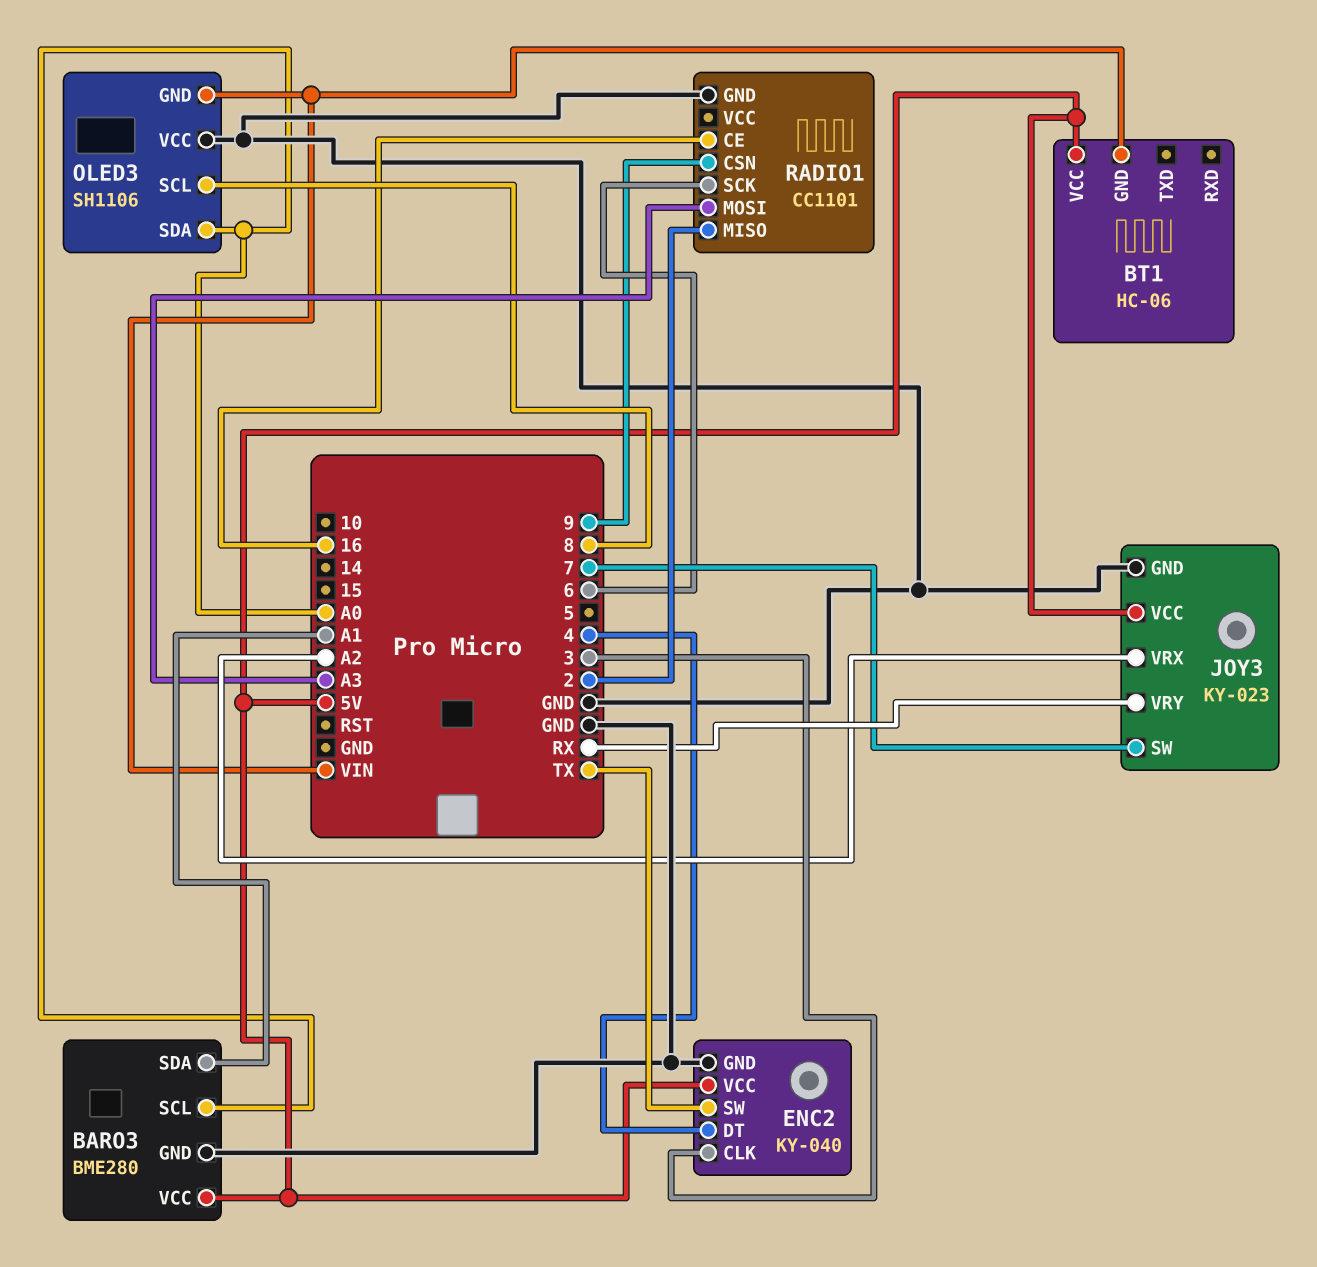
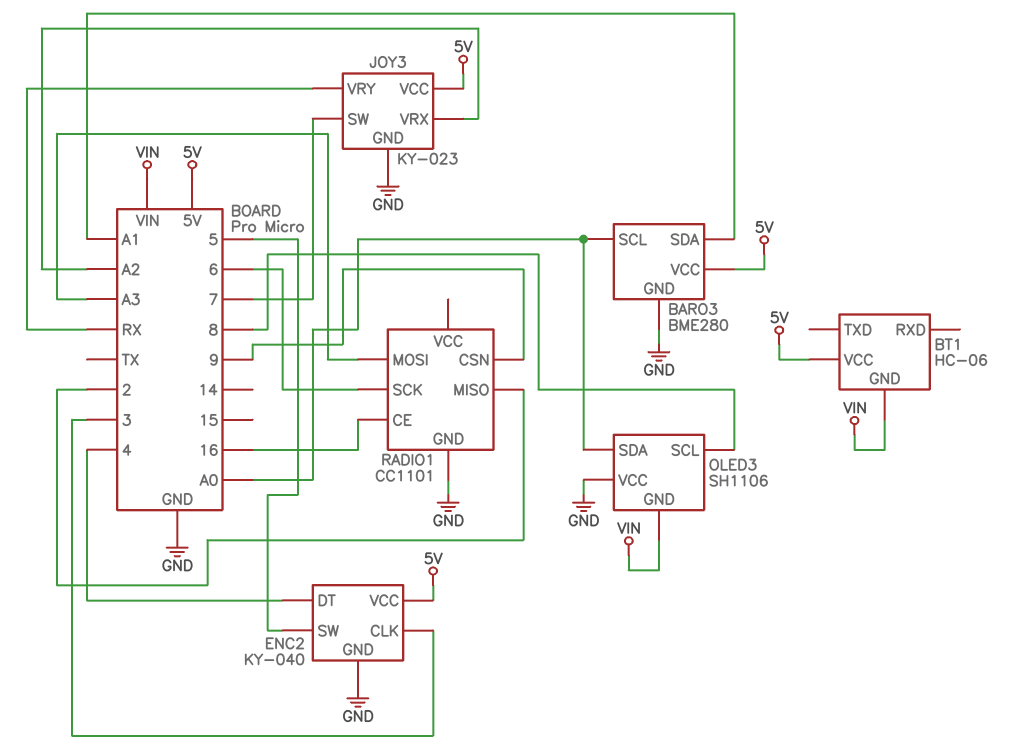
ENC2 pin SW: TX -> 5

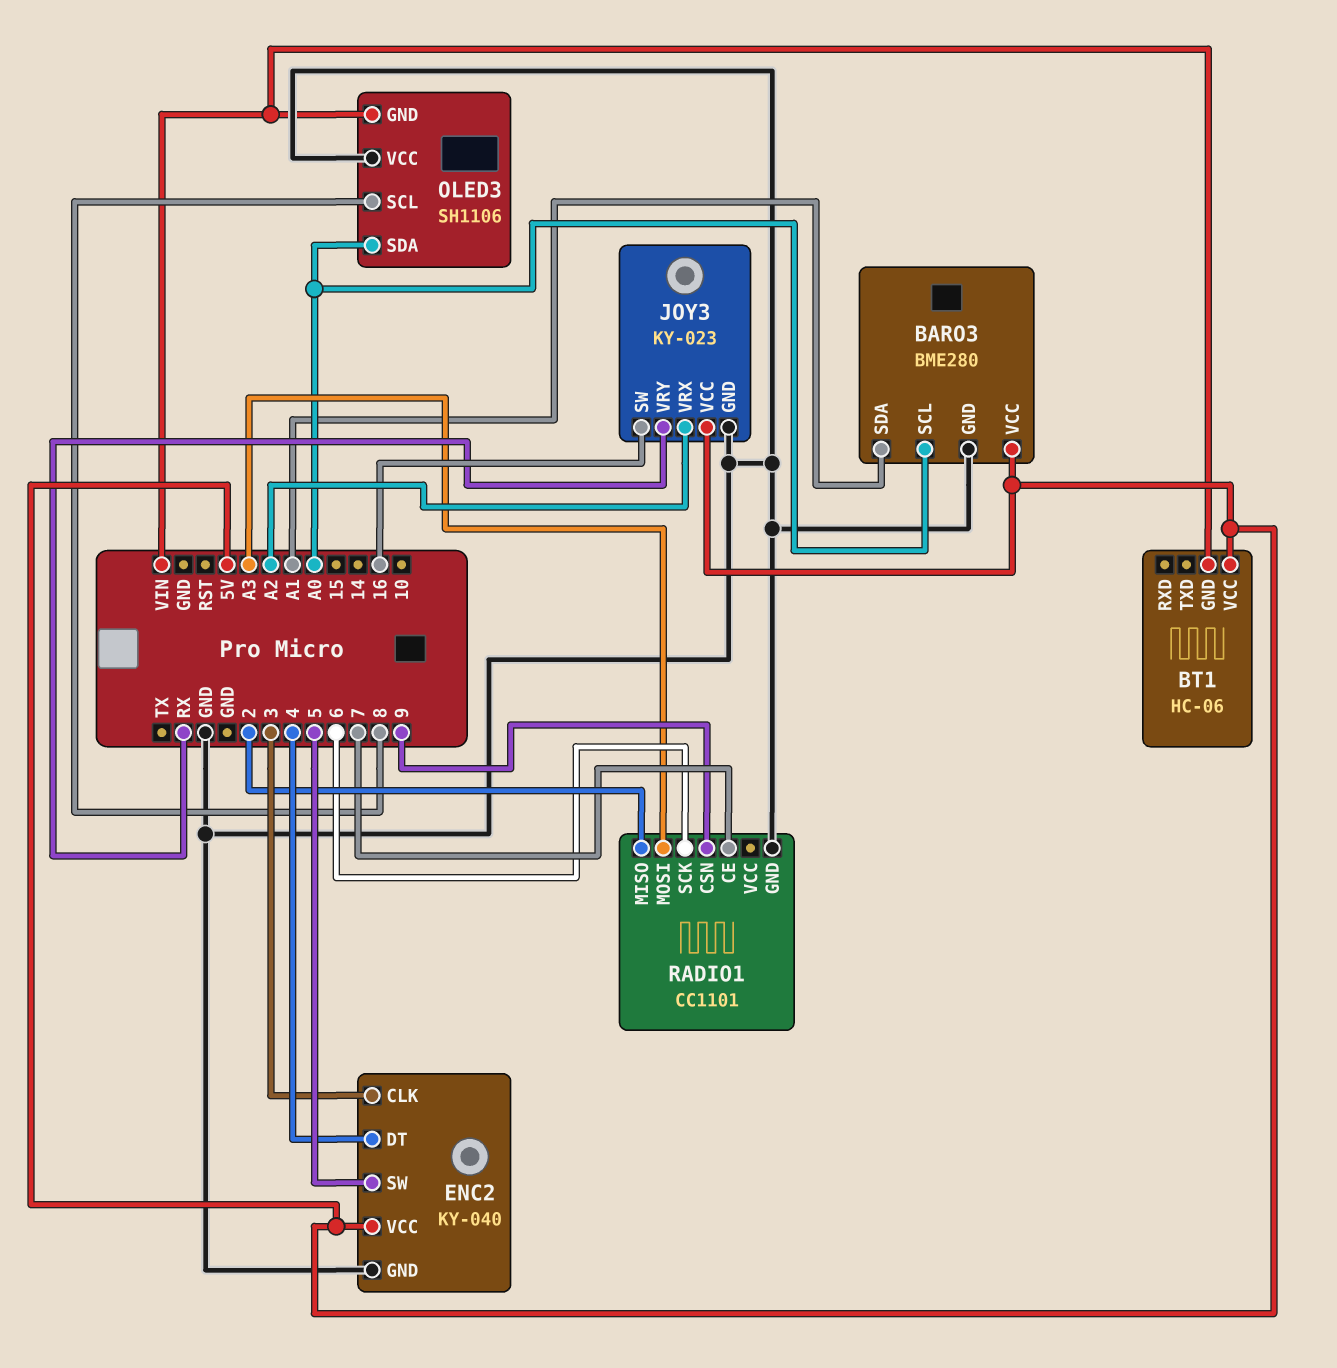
JOY3 pin SW: 7 -> 16
RADIO1 pin CE: 16 -> 7

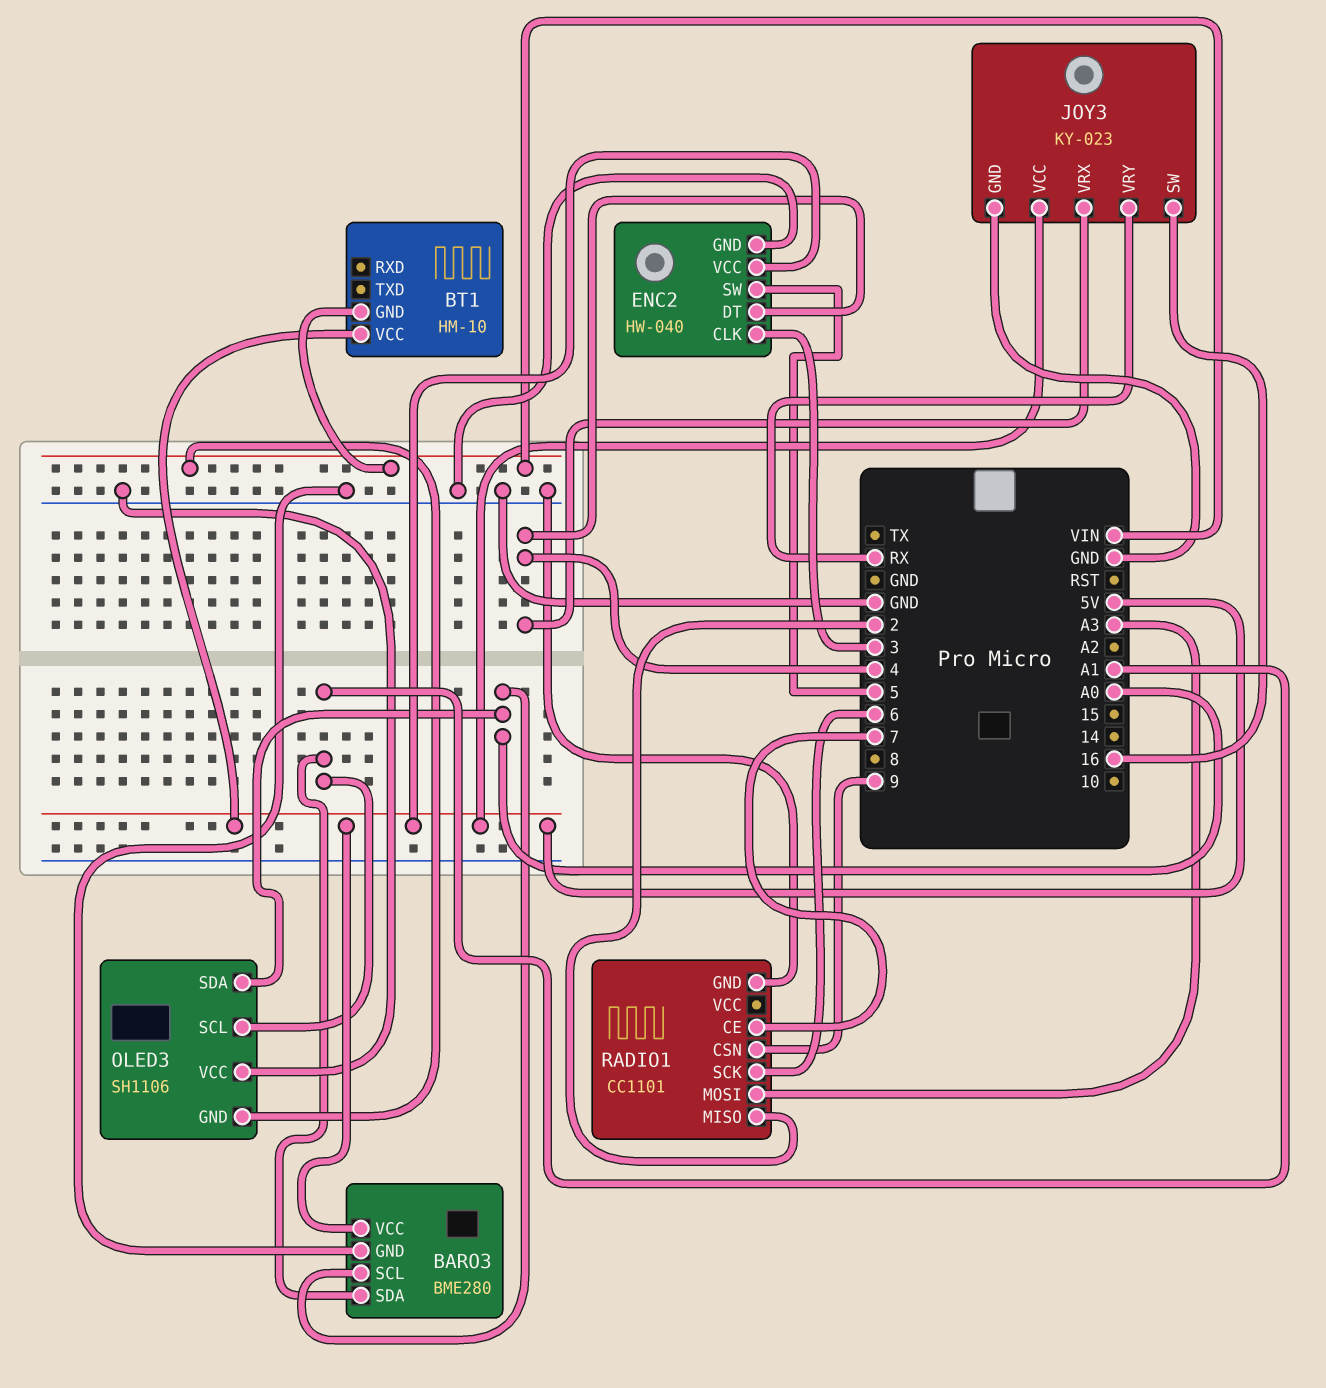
BT1: HC-06 -> HM-10
ENC2: KY-040 -> HW-040
JOY3 pin VRX: A2 -> 4
OLED3 pin SCL: 8 -> A1

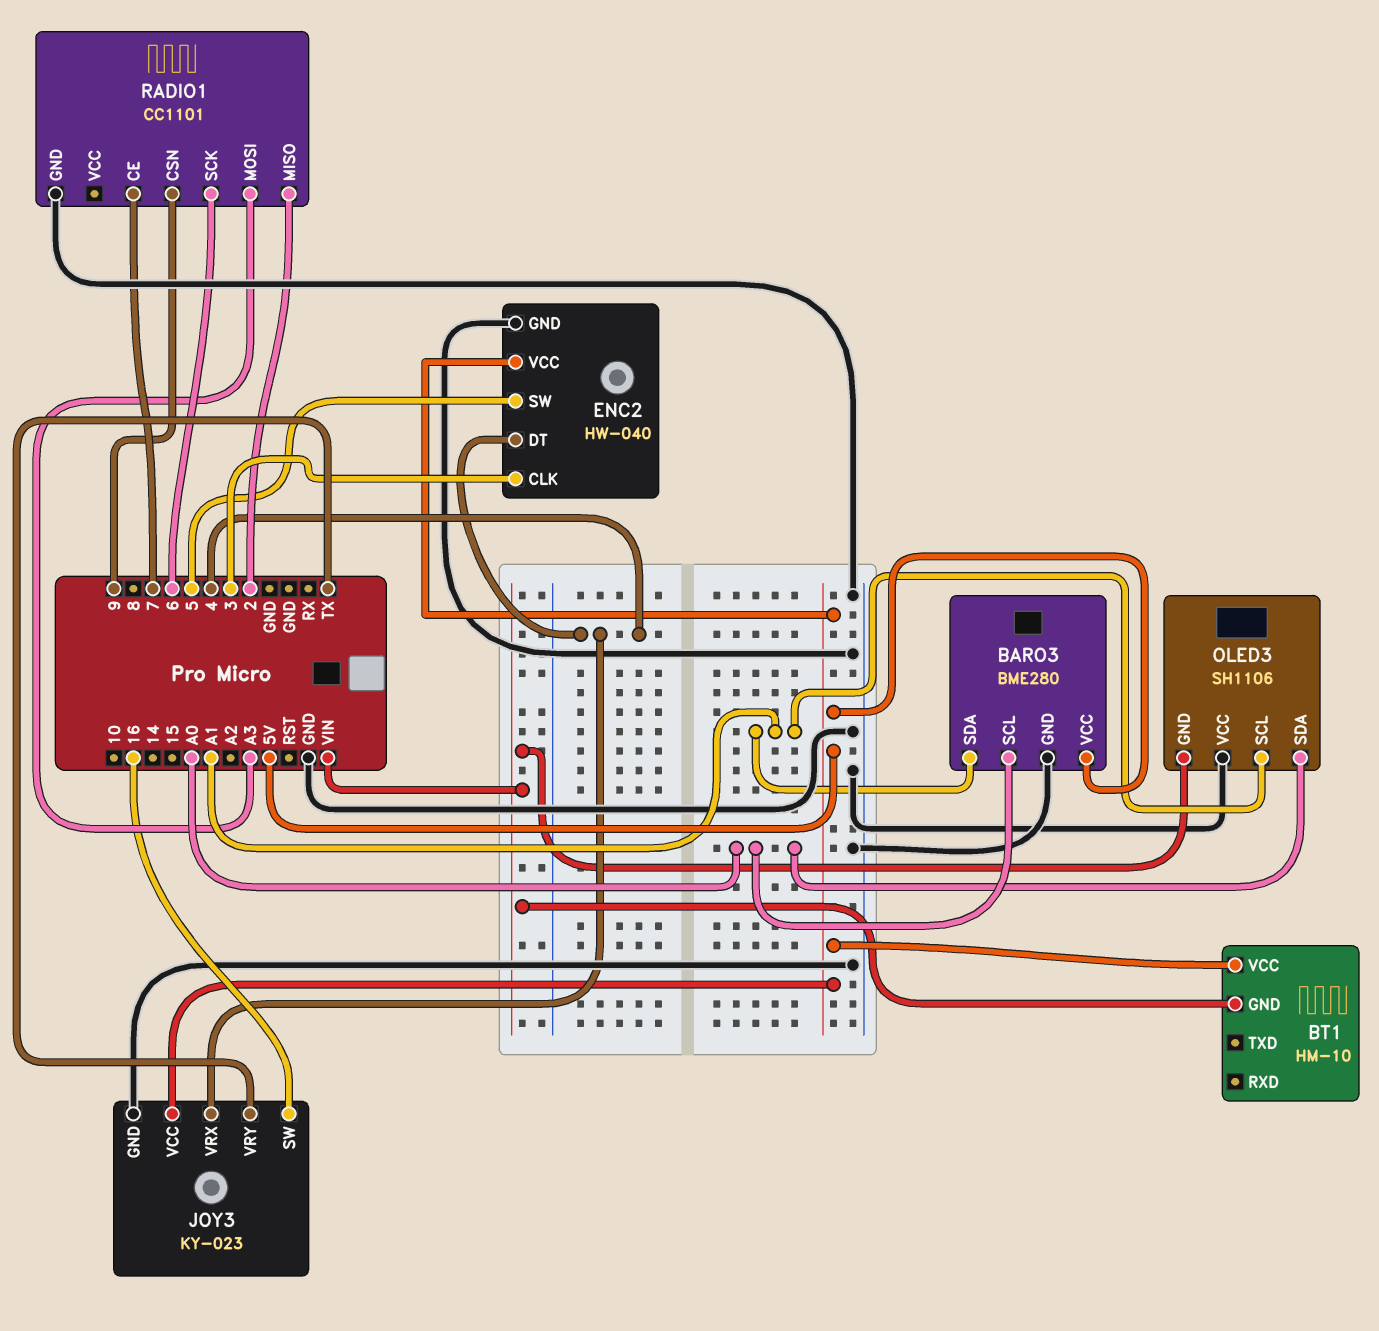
JOY3 pin VRY: RX -> TX

